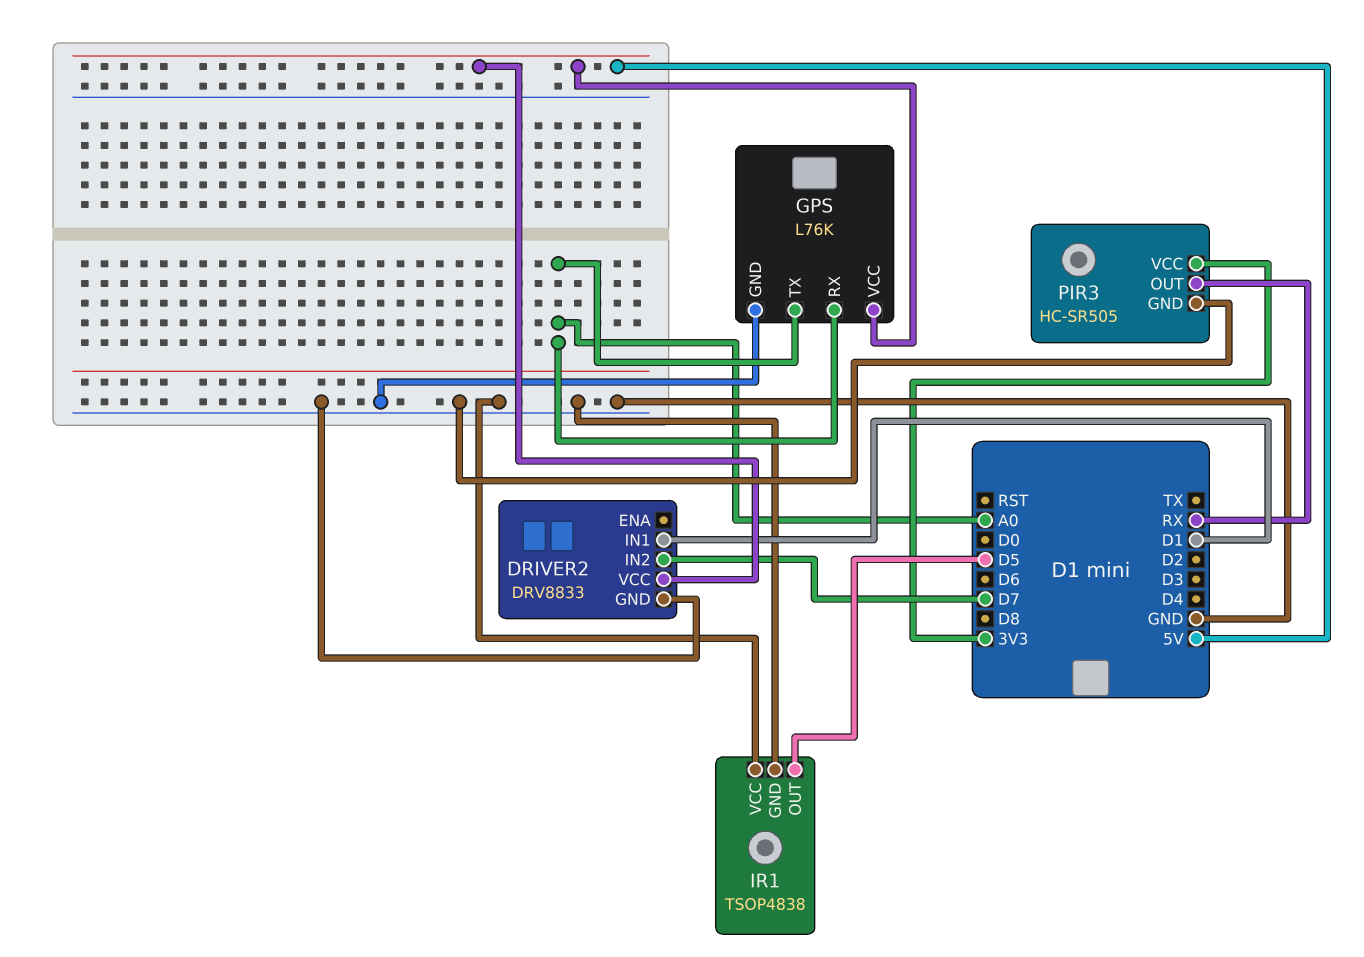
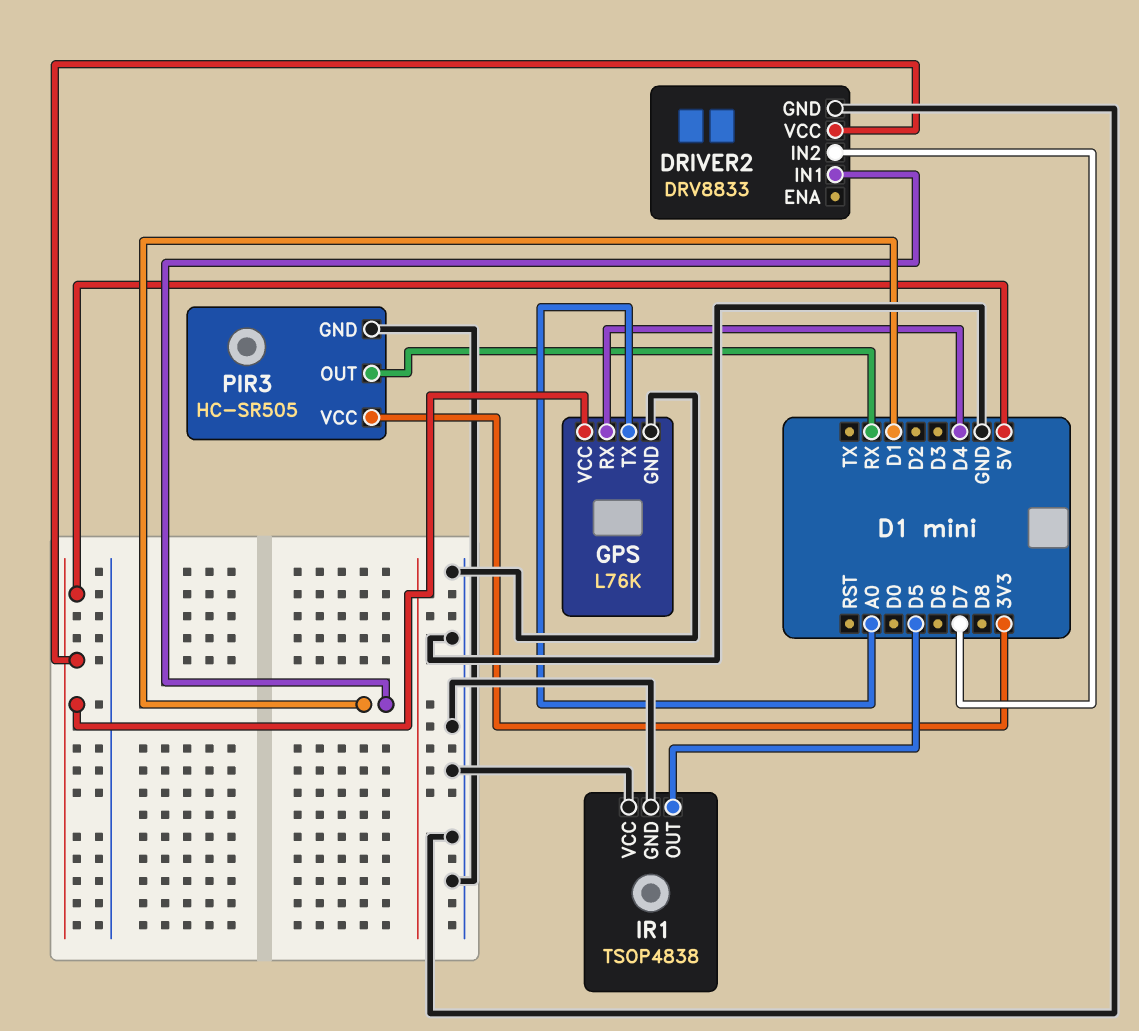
GPS pin RX: A0 -> D4

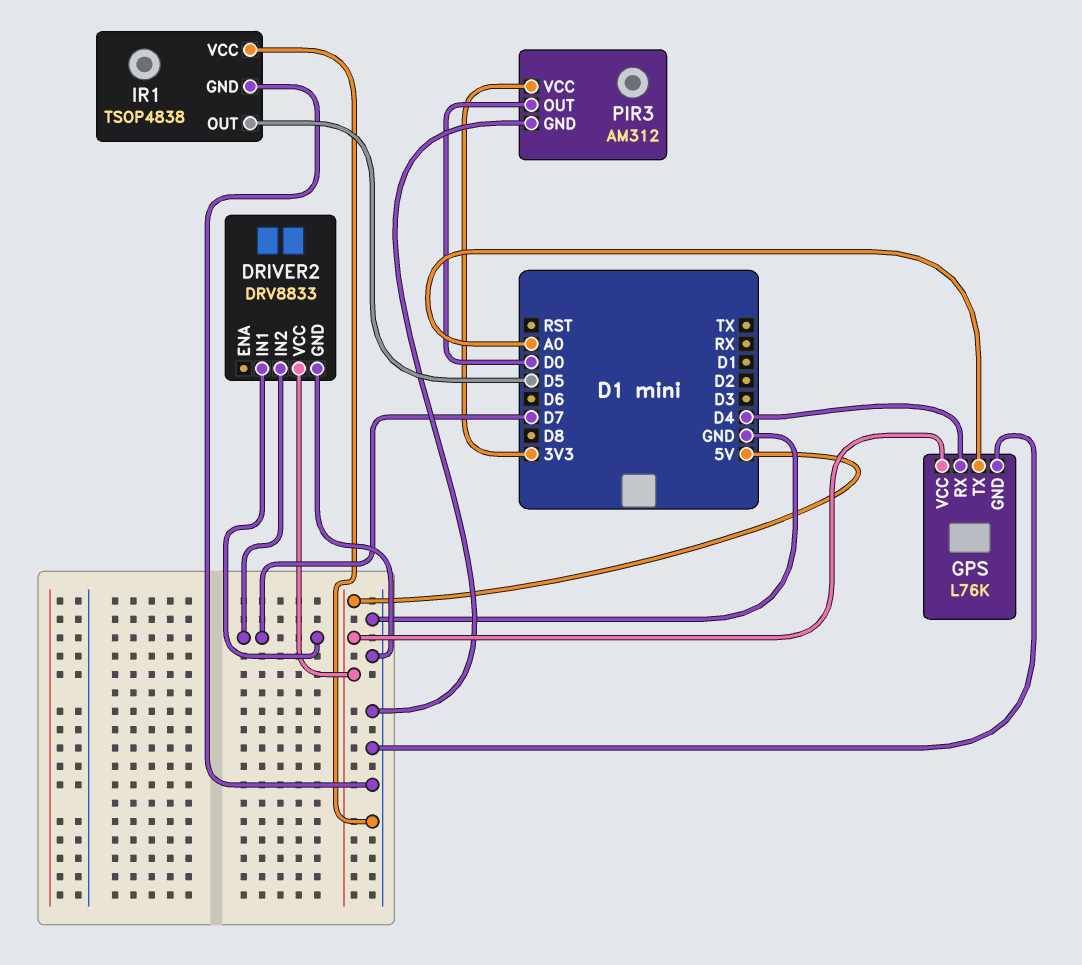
DRIVER2 pin IN1: D1 -> D7
PIR3: HC-SR505 -> AM312
PIR3 pin OUT: RX -> D0

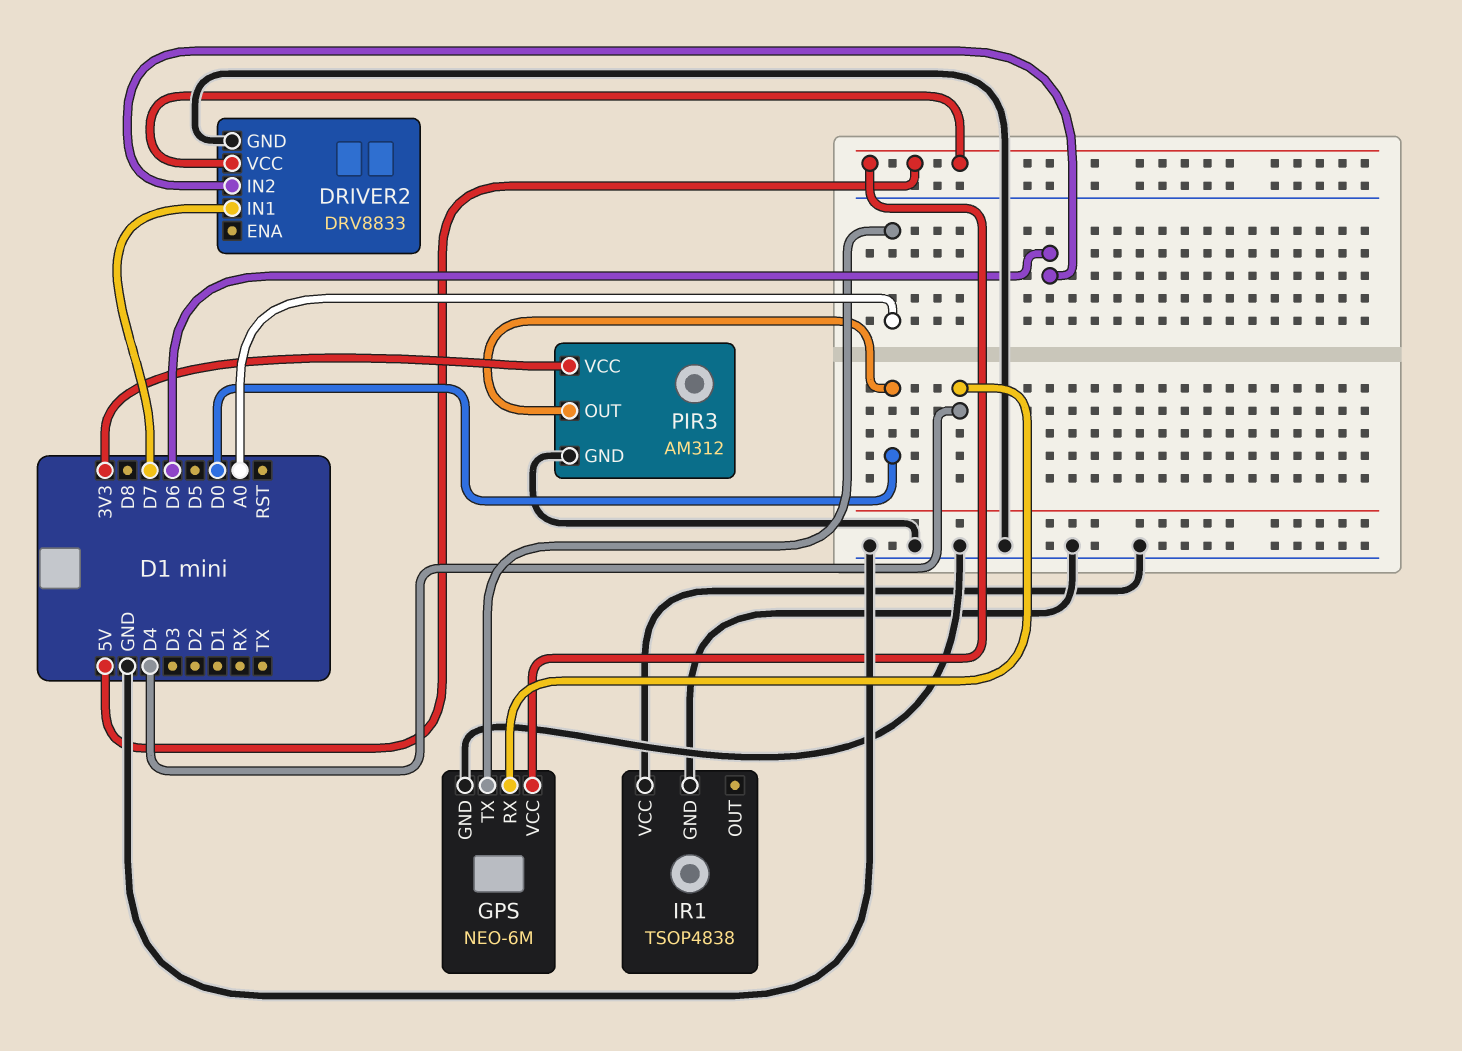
DRIVER2 pin IN2: D7 -> D6
GPS: L76K -> NEO-6M
IR1 pin OUT: D5 -> none

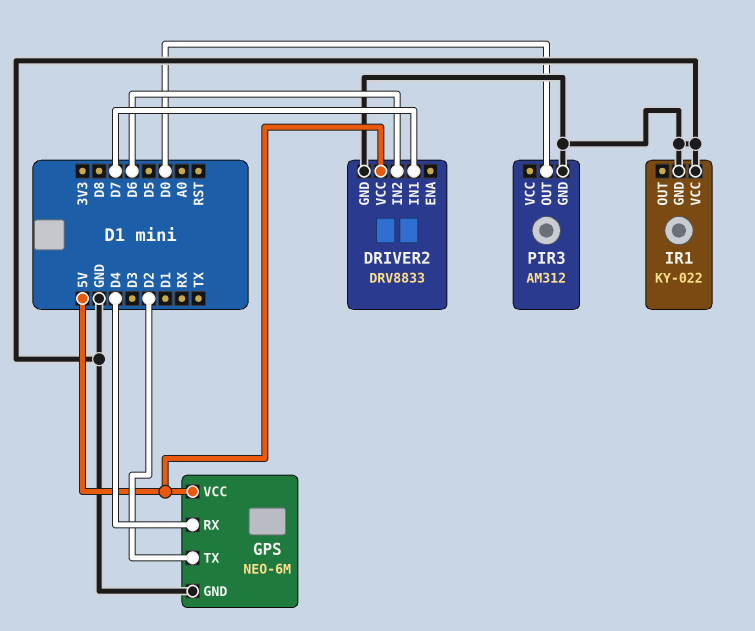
GPS pin TX: A0 -> D2
IR1: TSOP4838 -> KY-022
PIR3 pin VCC: 3V3 -> none

